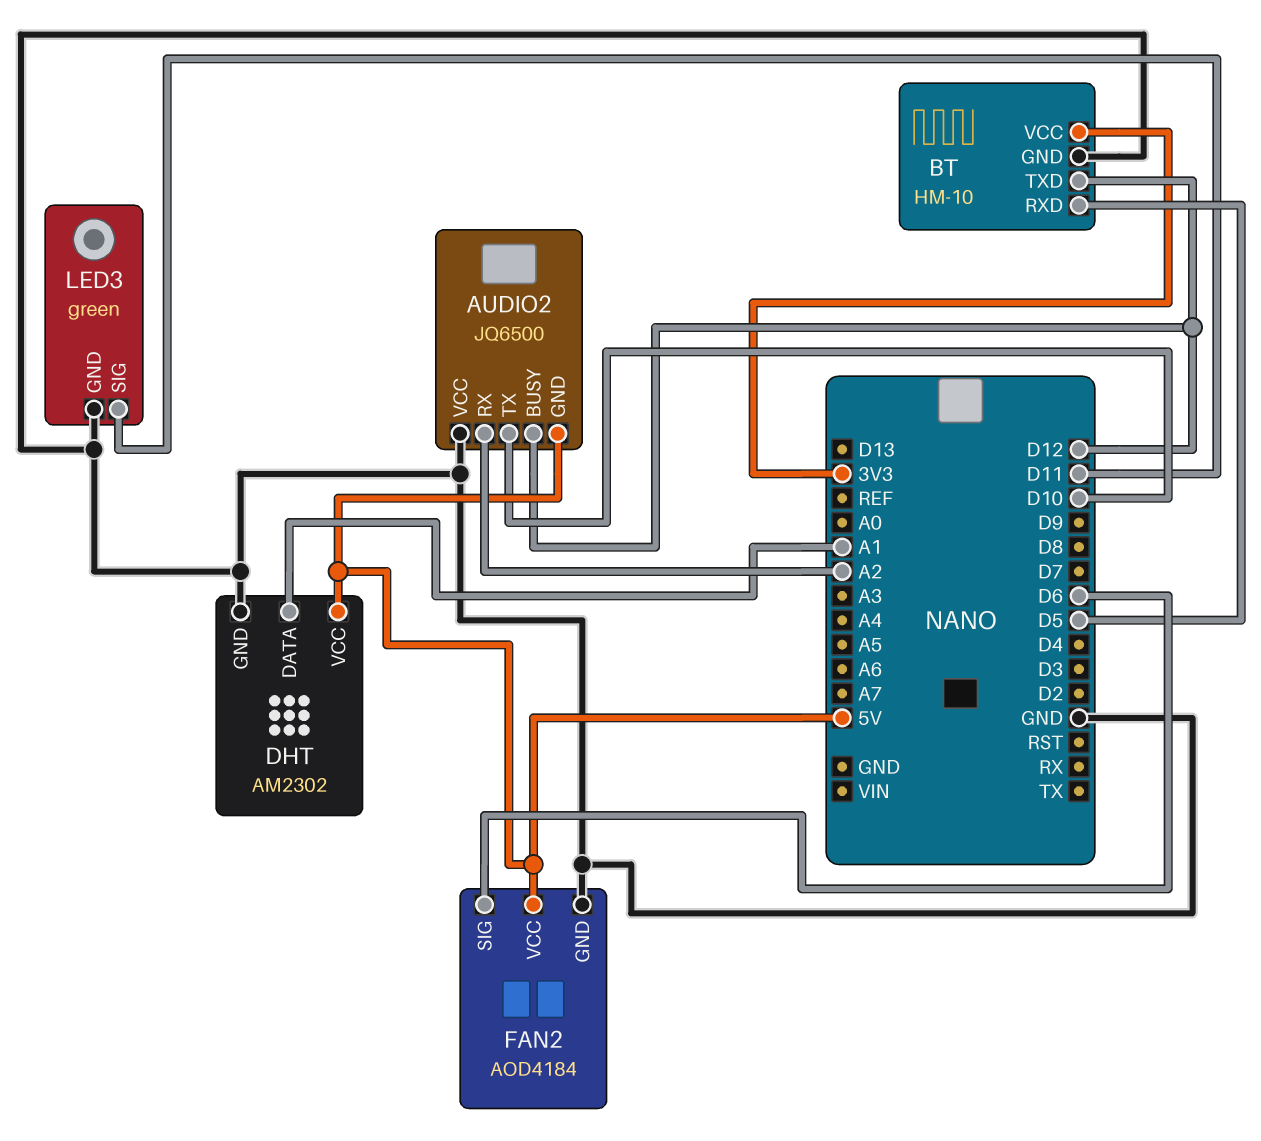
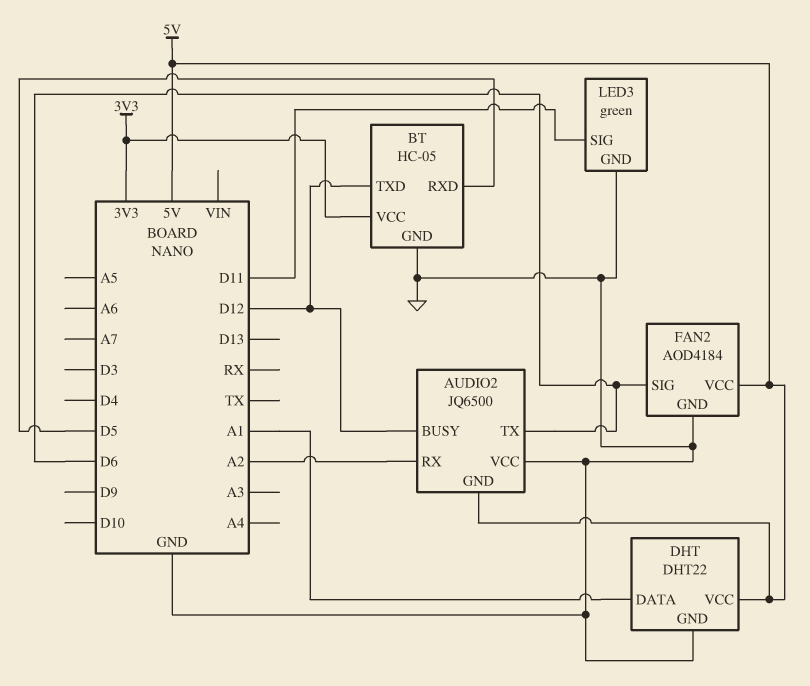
AUDIO2 pin TX: D10 -> D6
BT: HM-10 -> HC-05
DHT: AM2302 -> DHT22

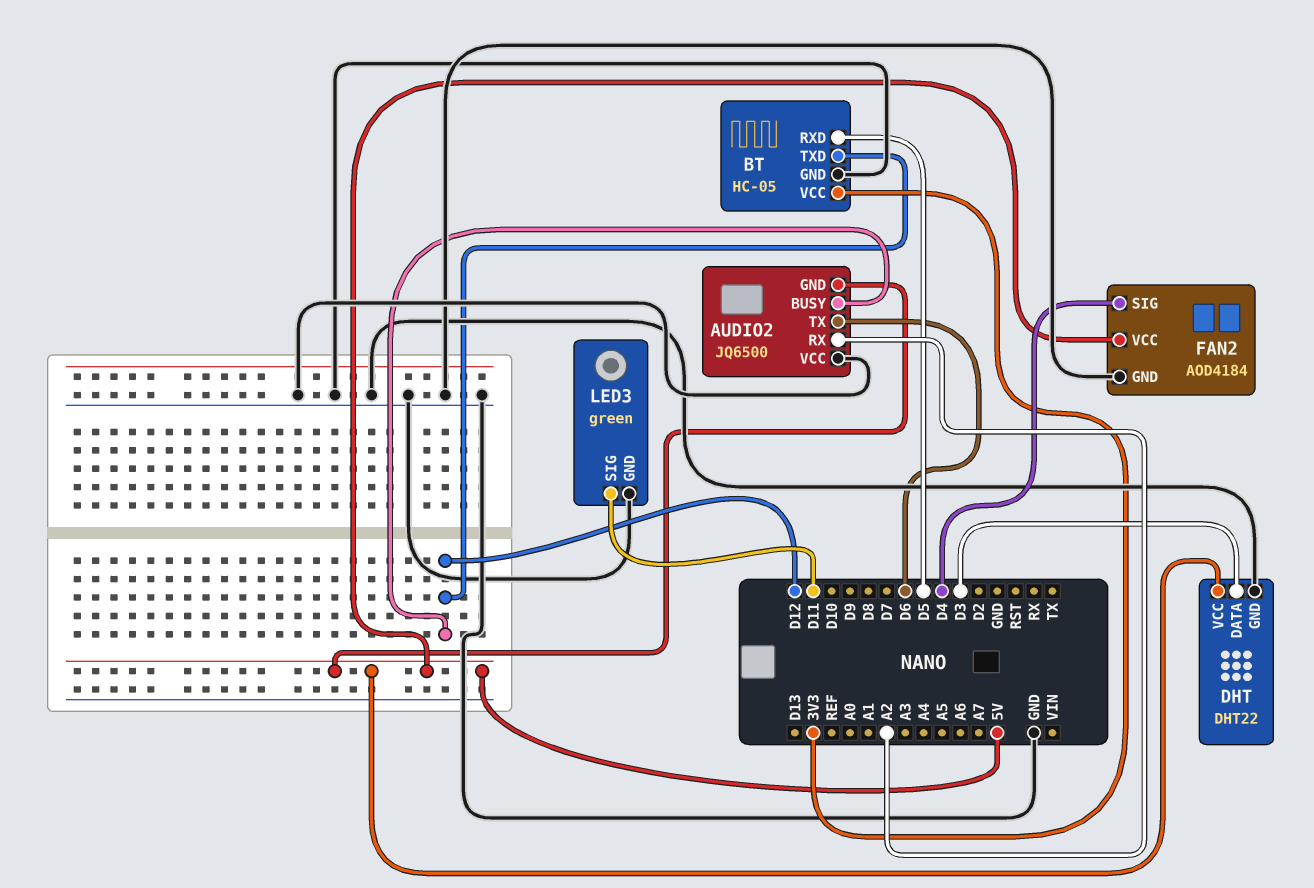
DHT pin DATA: A1 -> D3
FAN2 pin SIG: D6 -> D4

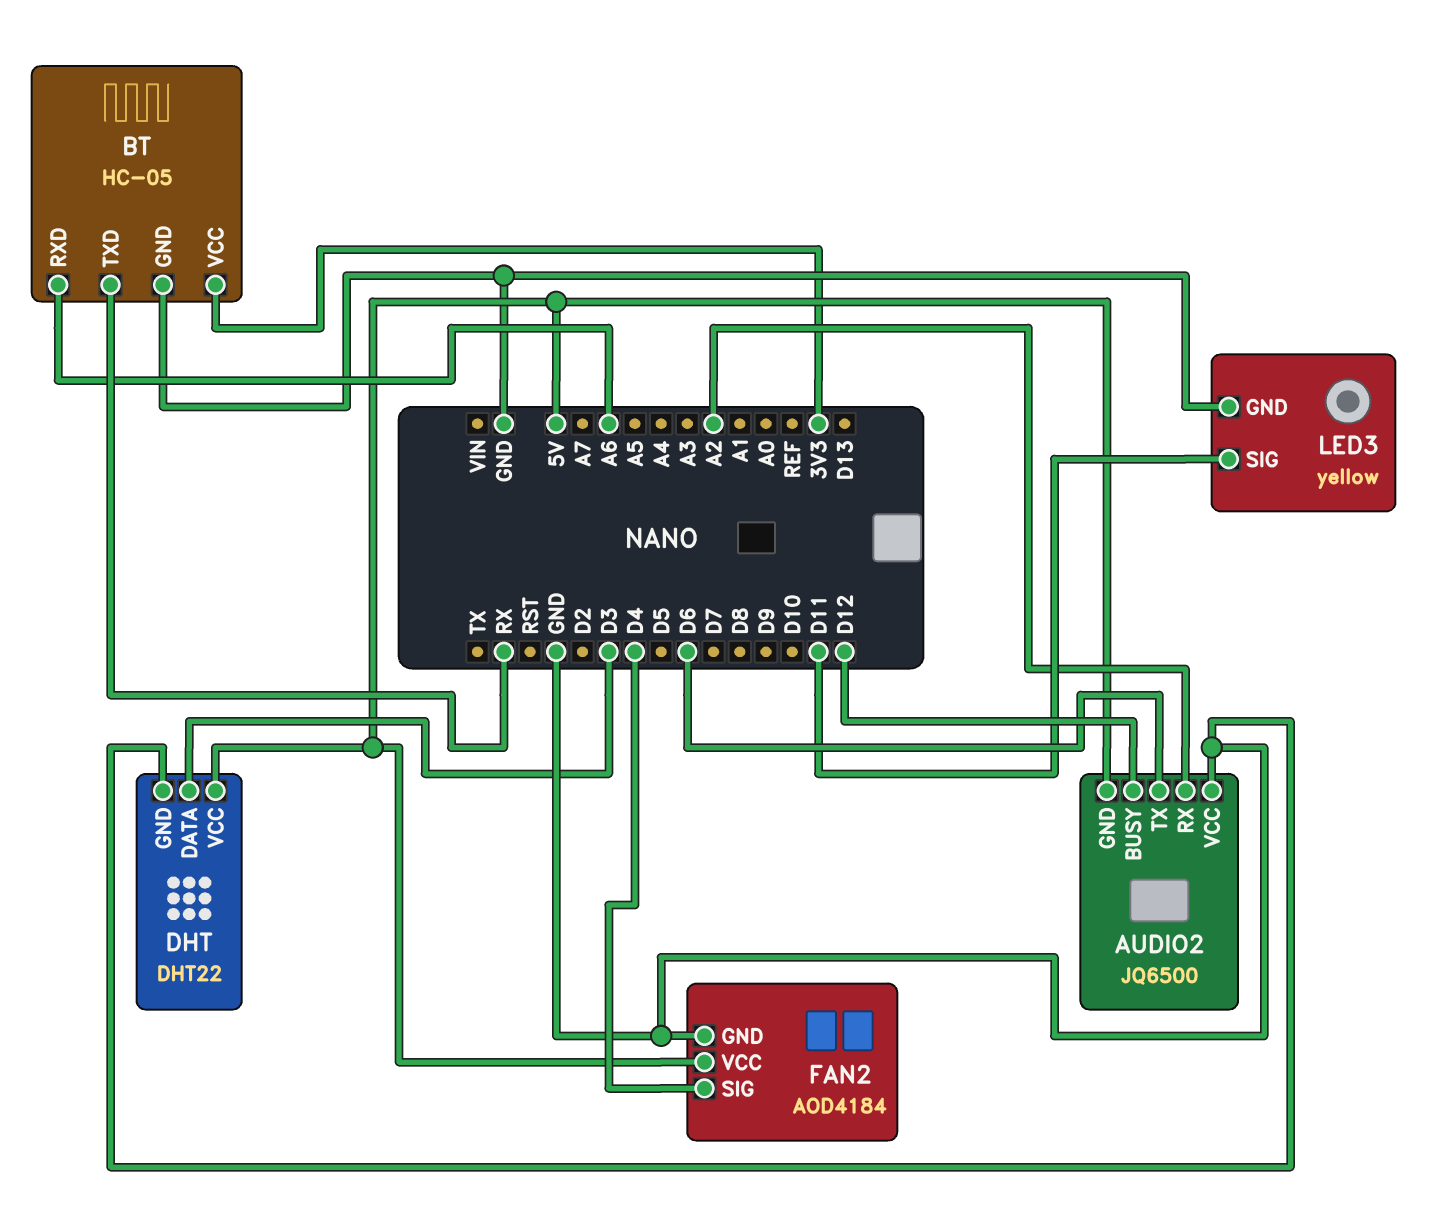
BT pin RXD: D5 -> A6
BT pin TXD: D12 -> RX
LED3: green -> yellow

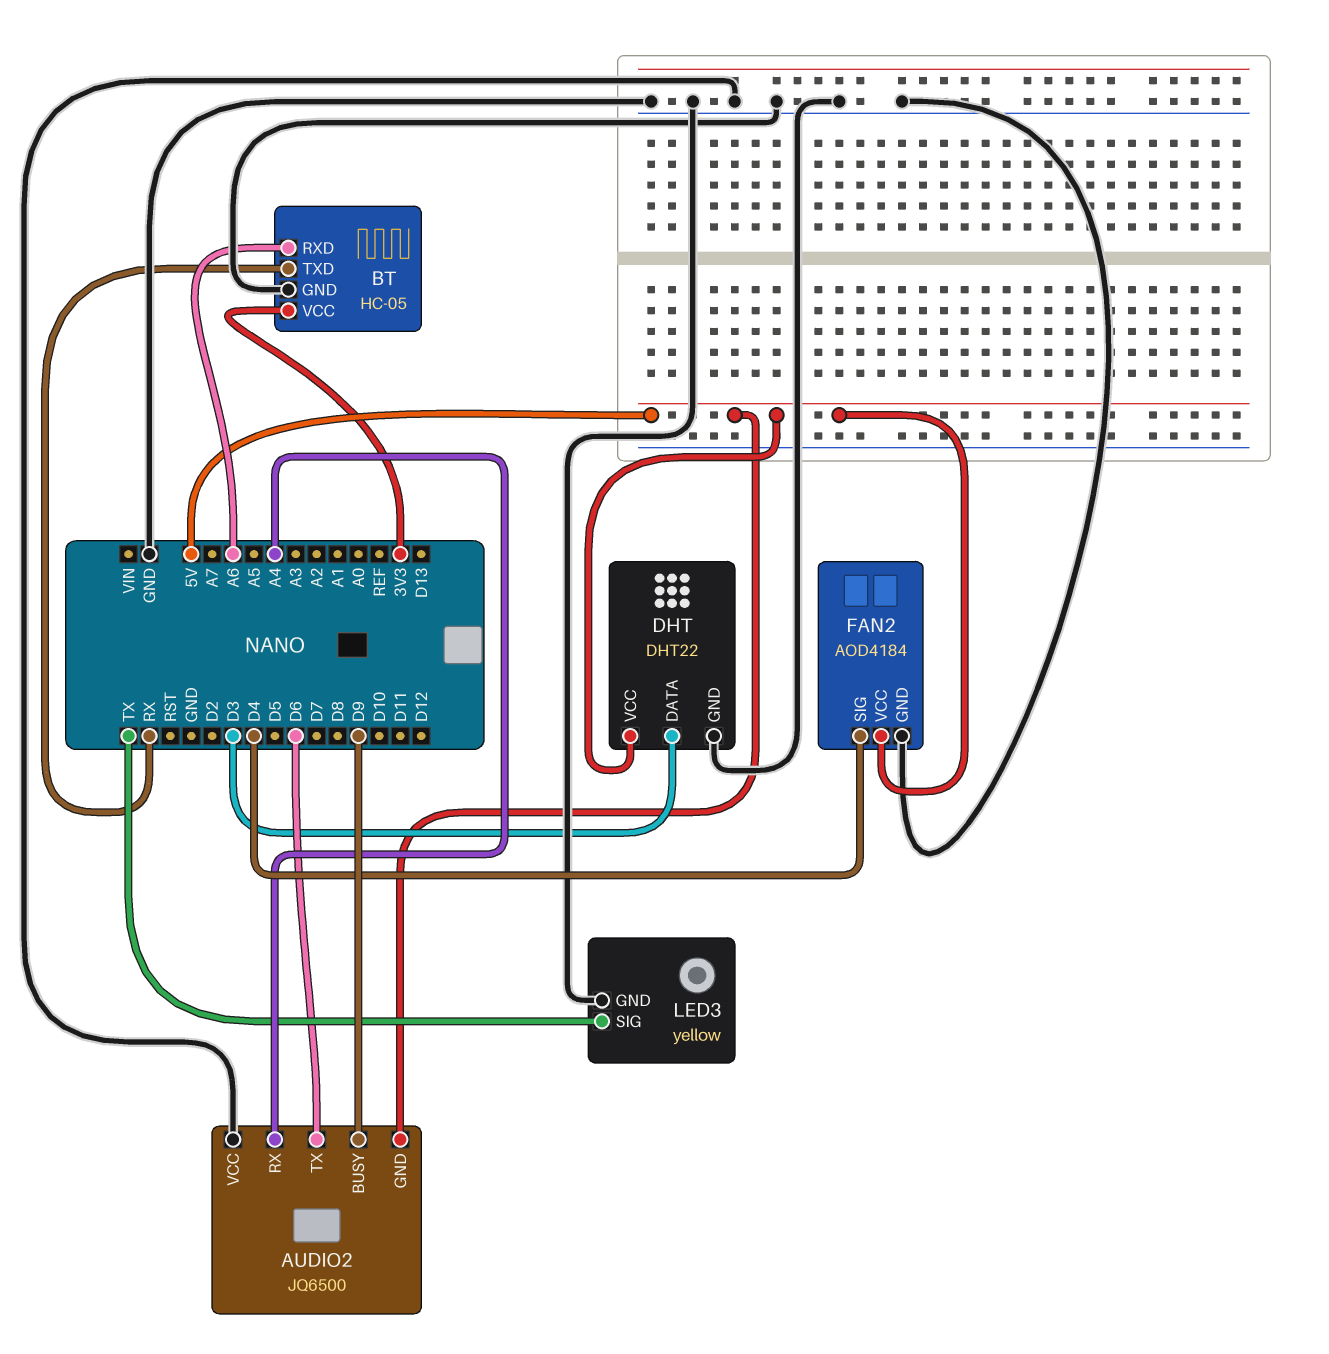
AUDIO2 pin BUSY: D12 -> D9
AUDIO2 pin RX: A2 -> A4
LED3 pin SIG: D11 -> TX

